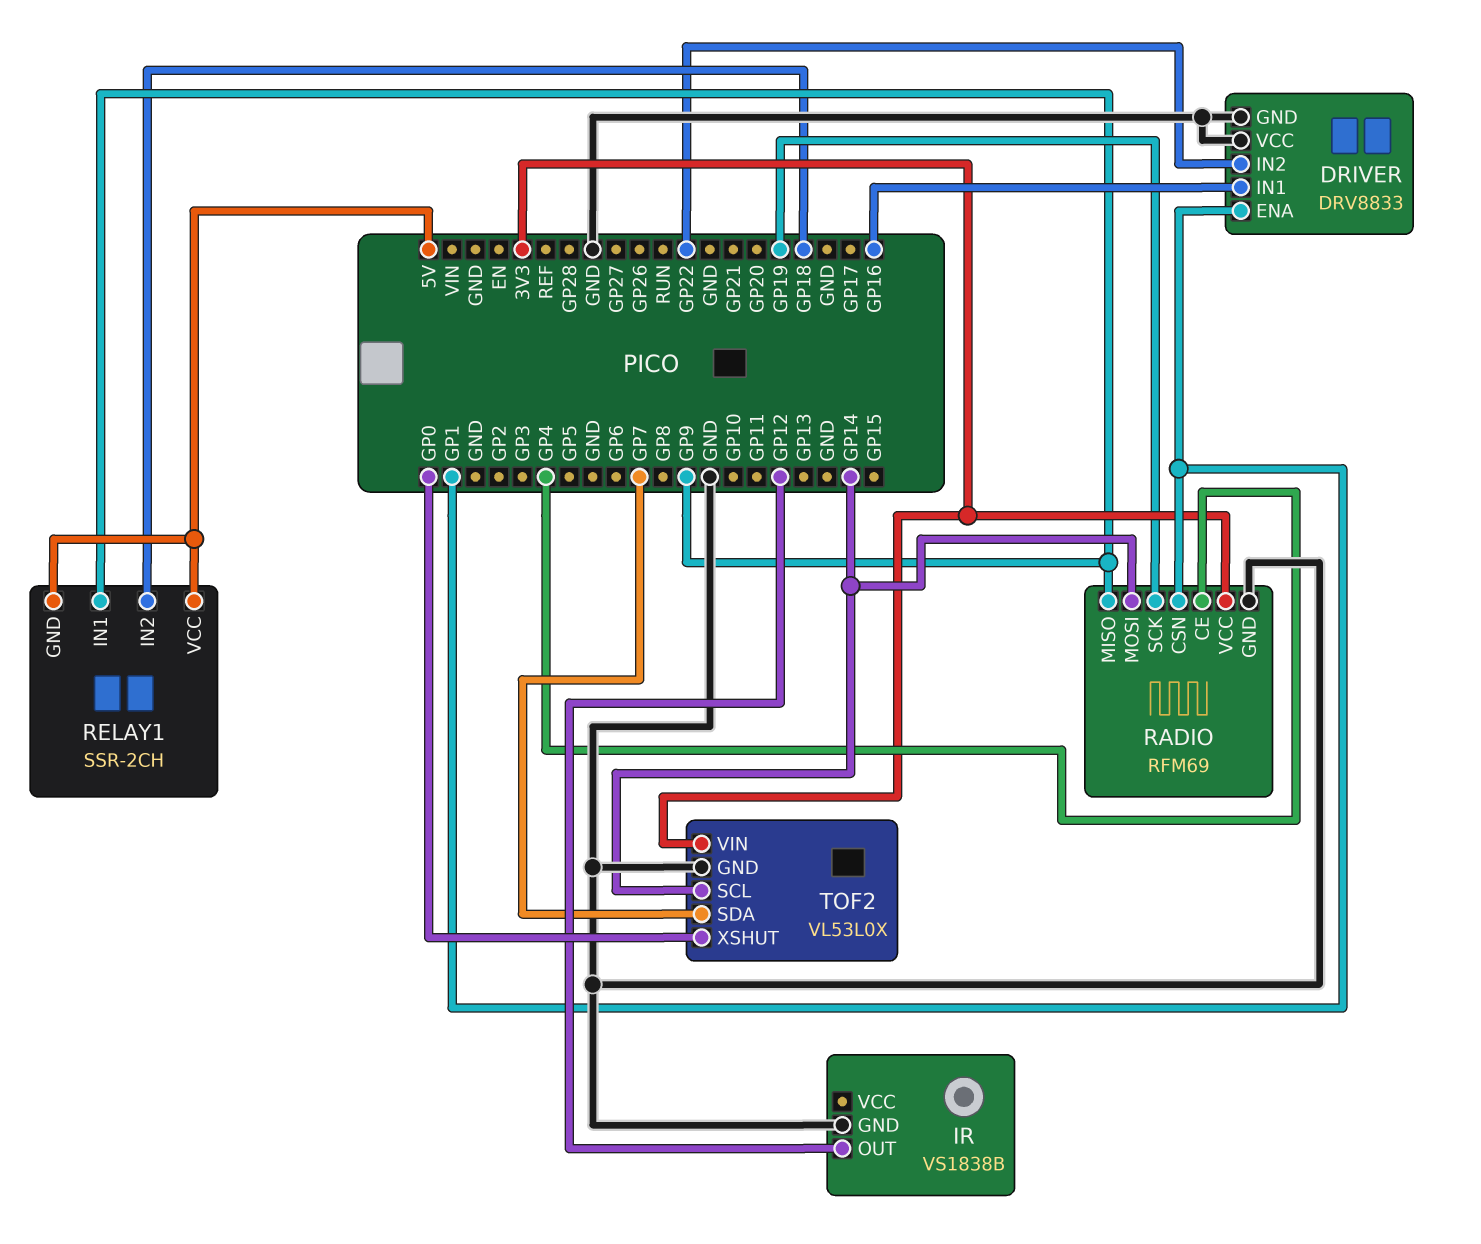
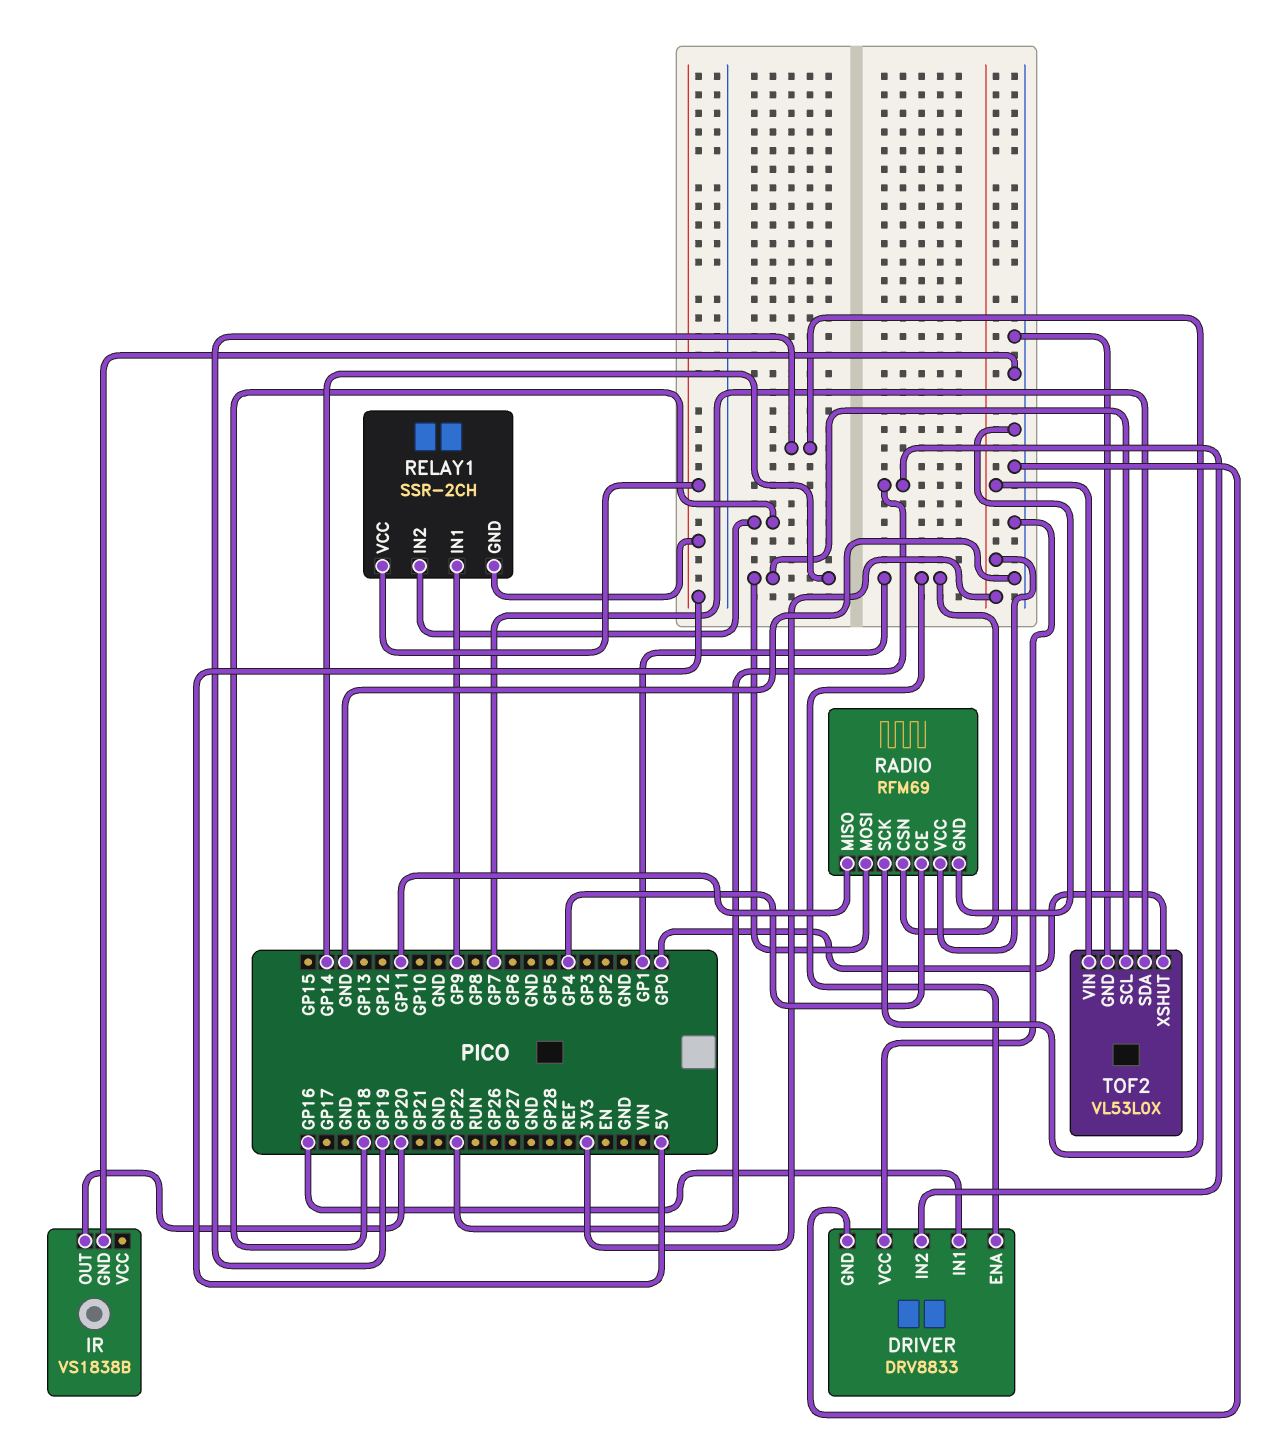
IR pin OUT: GP12 -> GP20
RADIO pin MISO: GP9 -> GP11

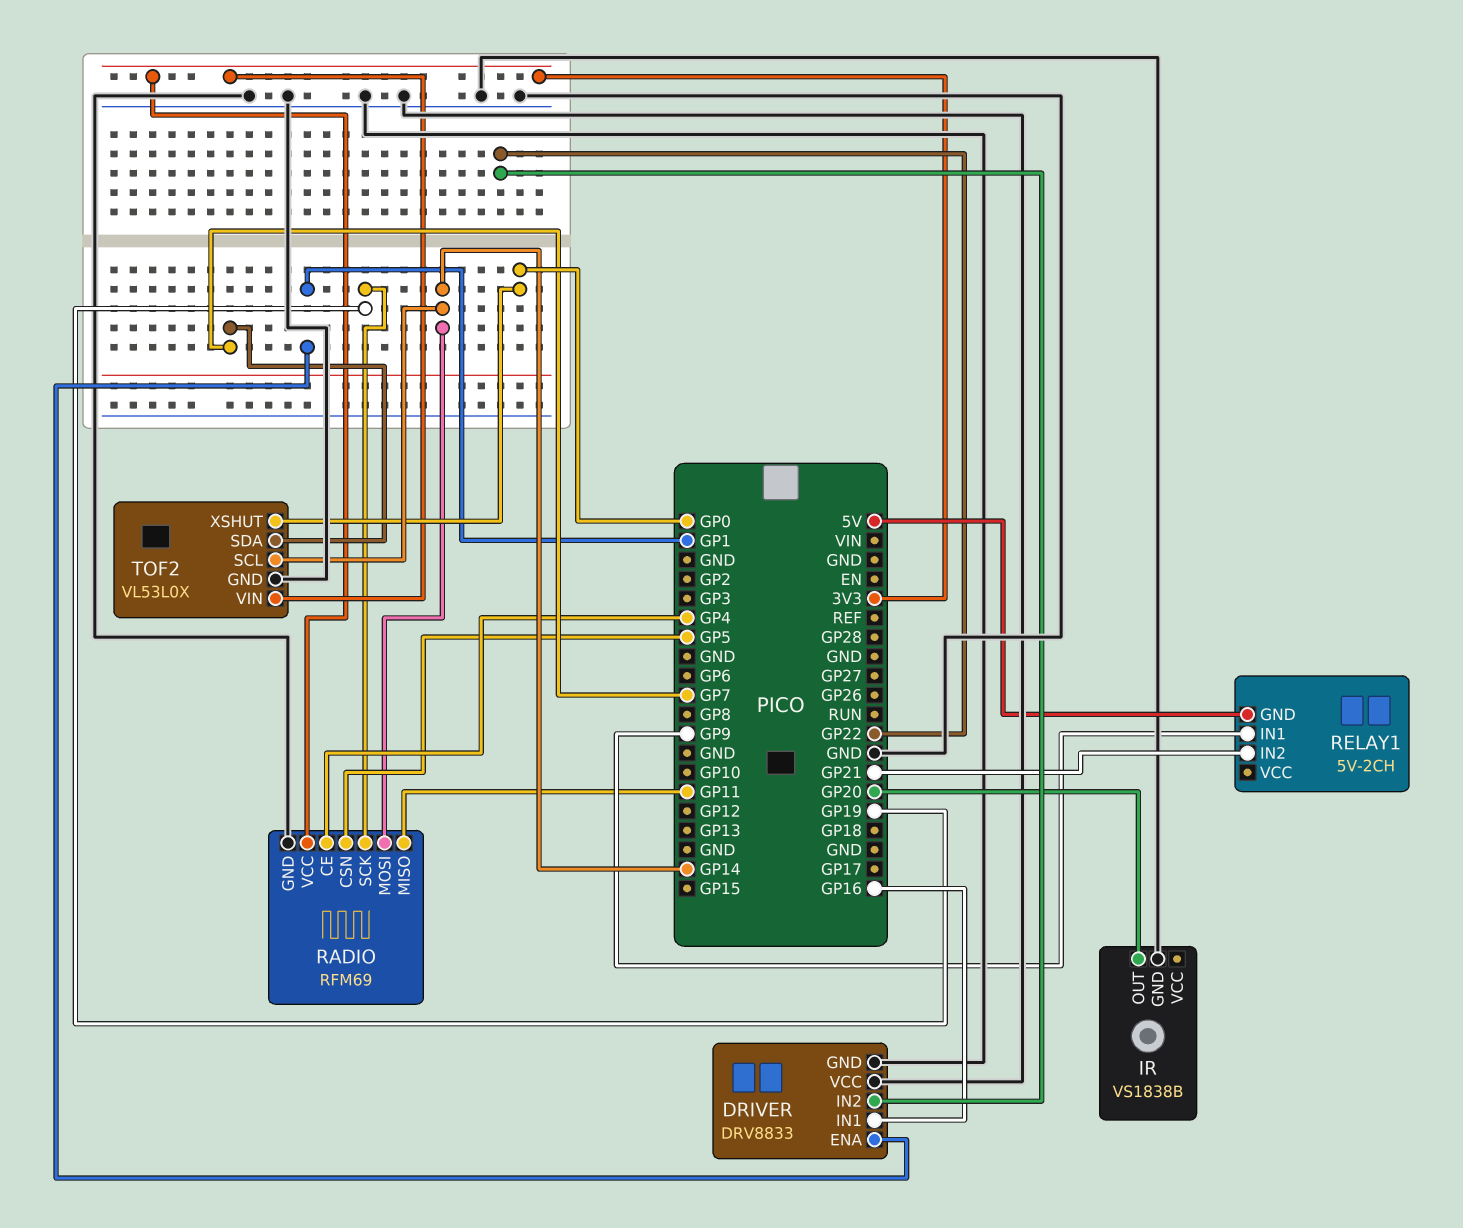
RADIO pin CSN: GP1 -> GP5
RELAY1: SSR-2CH -> 5V-2CH
RELAY1 pin IN2: GP18 -> GP21
RELAY1 pin VCC: 5V -> none

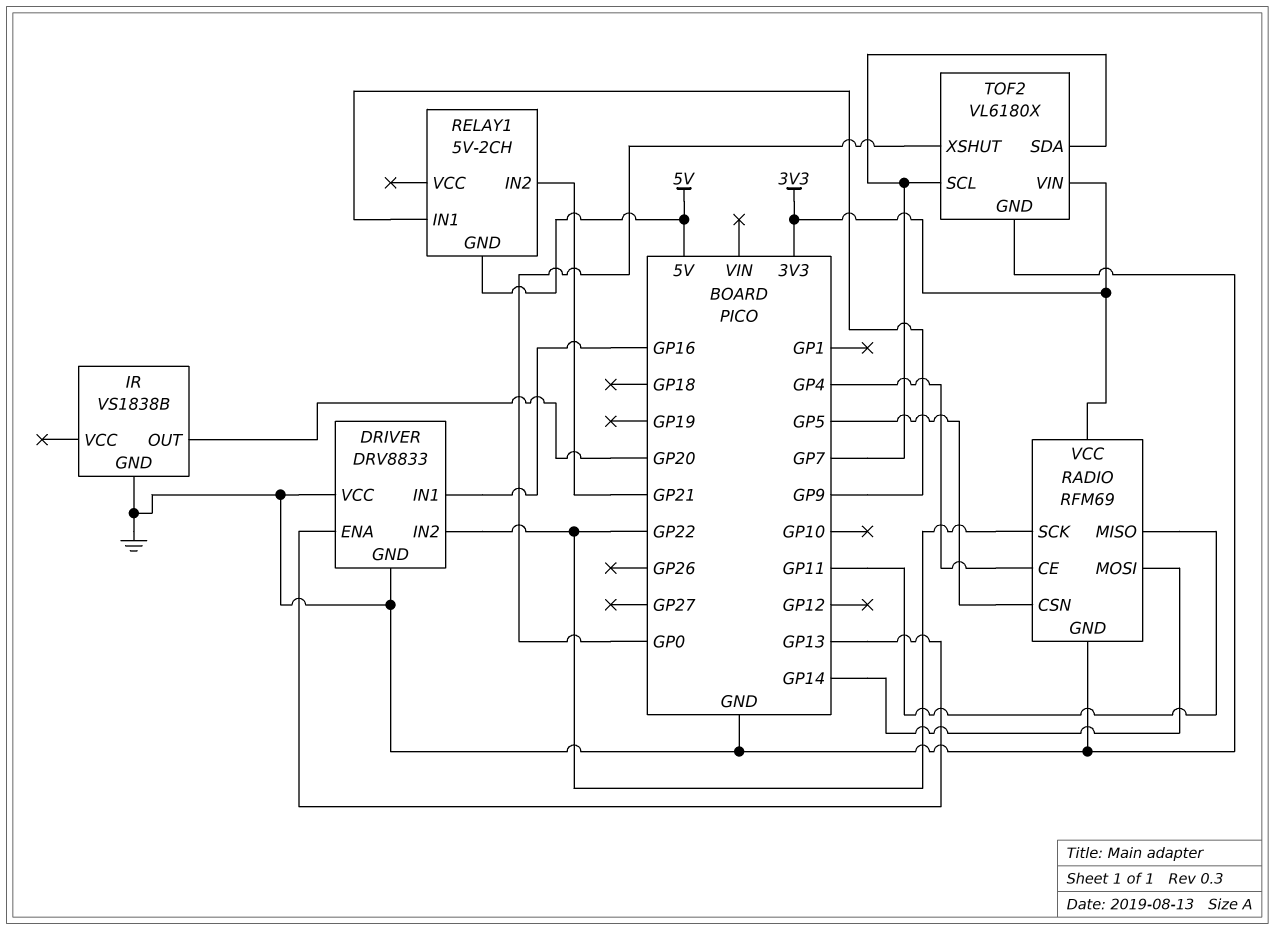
DRIVER pin ENA: GP1 -> GP13
RADIO pin SCK: GP19 -> GP22
TOF2: VL53L0X -> VL6180X
TOF2 pin SCL: GP14 -> GP7

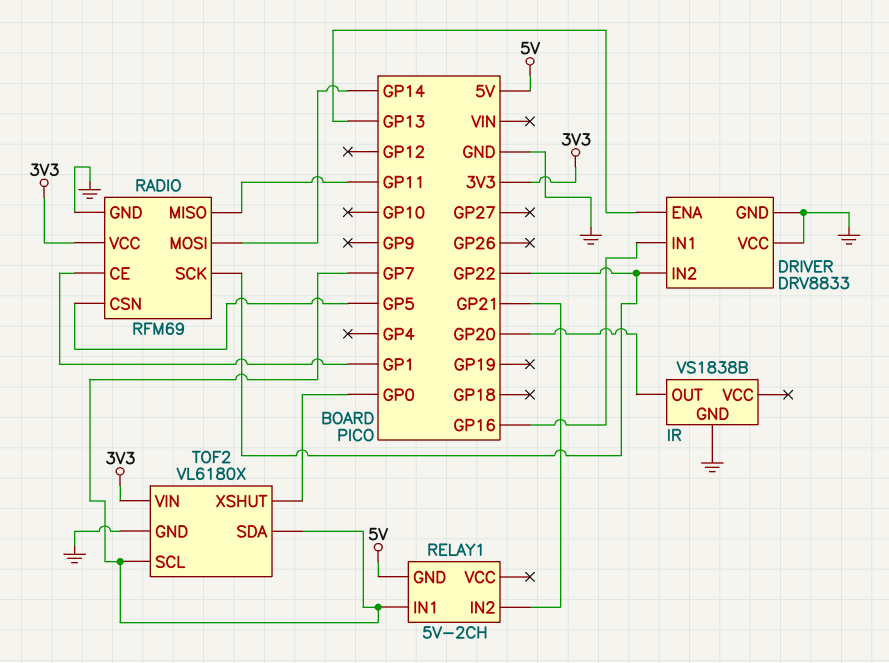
RADIO pin CE: GP4 -> GP1
RELAY1 pin IN1: GP9 -> GP7

